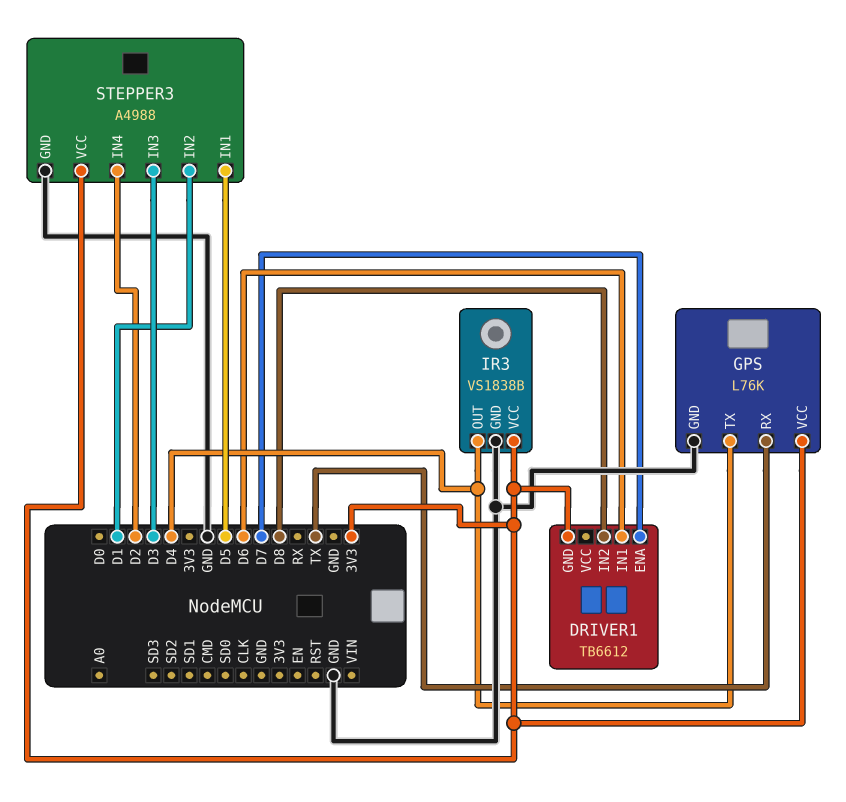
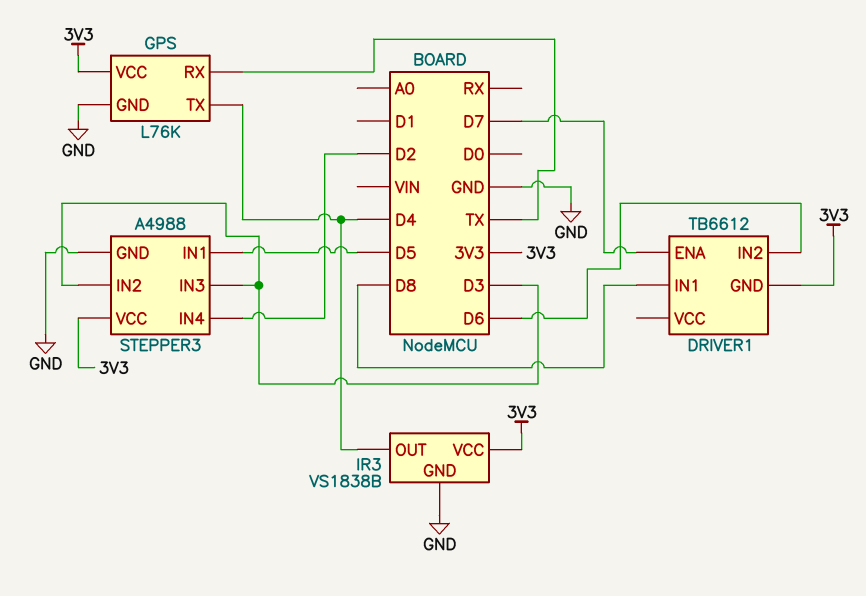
DRIVER1 pin IN1: D6 -> D8
DRIVER1 pin IN2: D8 -> D6
STEPPER3 pin IN2: D1 -> D3

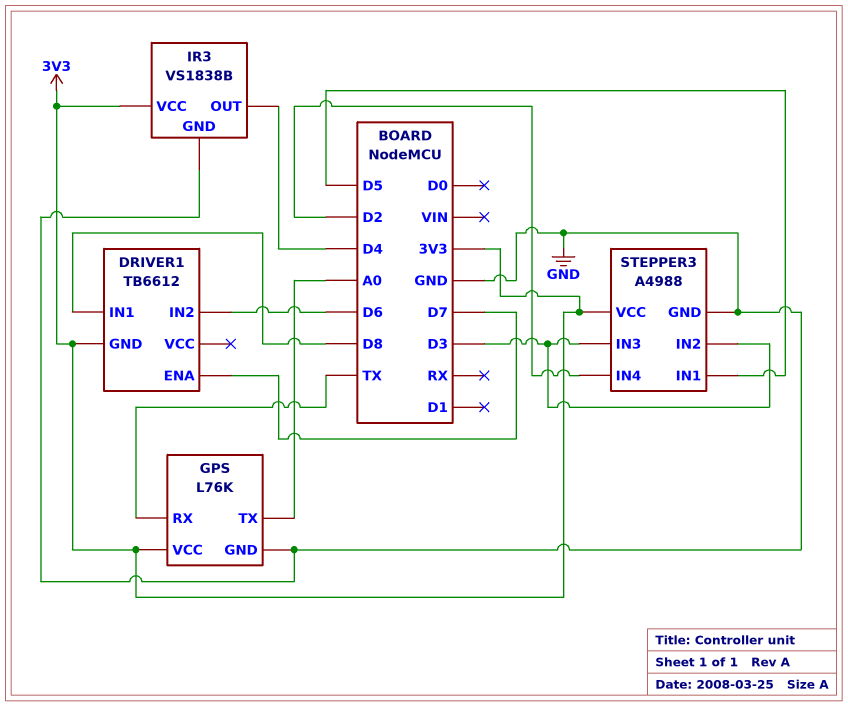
GPS pin TX: D4 -> A0

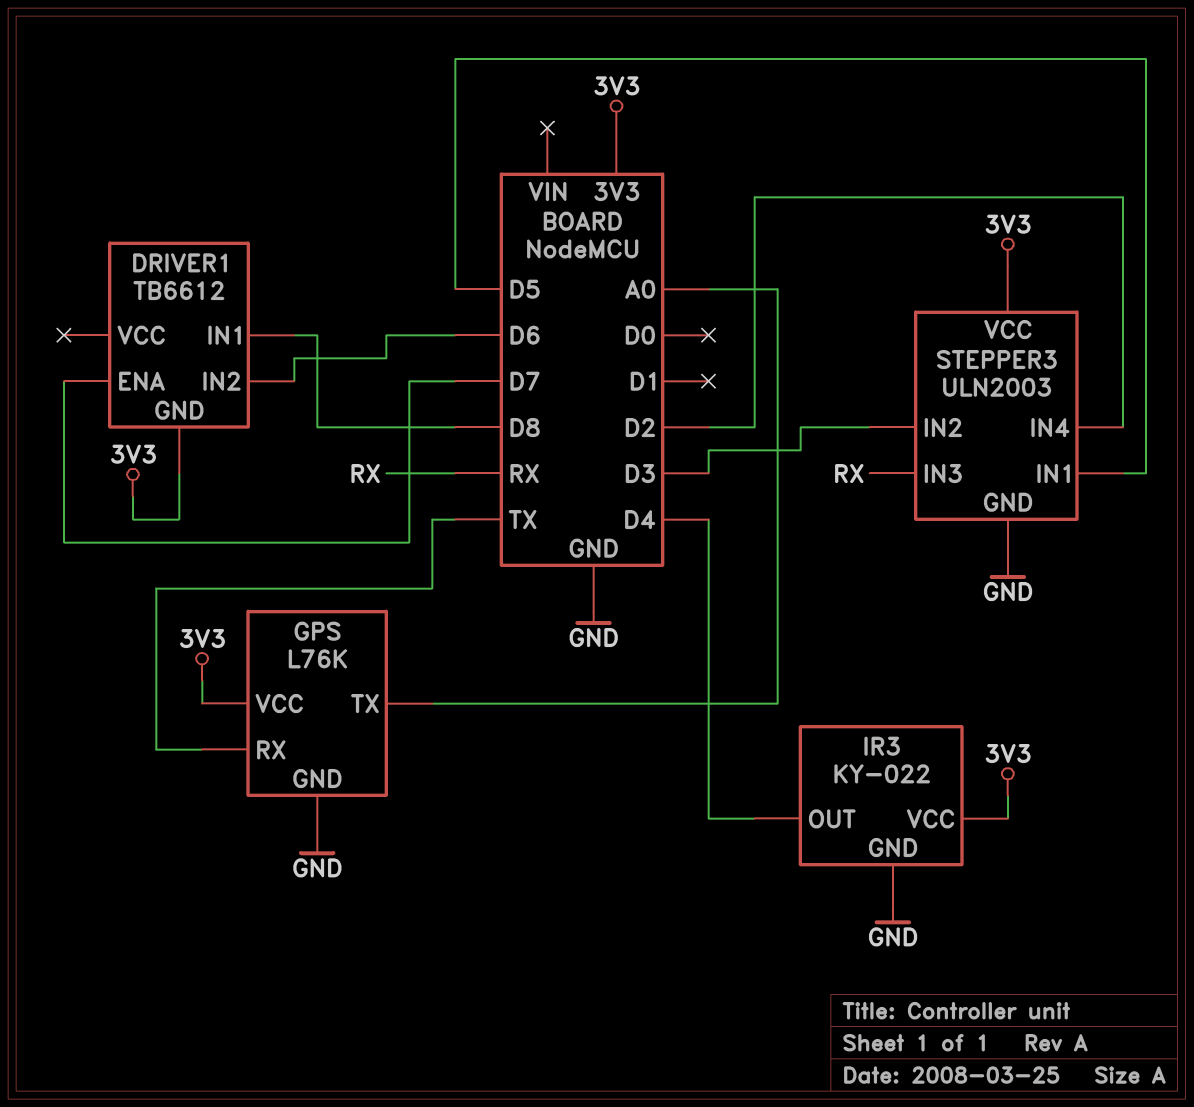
IR3: VS1838B -> KY-022
STEPPER3: A4988 -> ULN2003
STEPPER3 pin IN3: D3 -> RX

